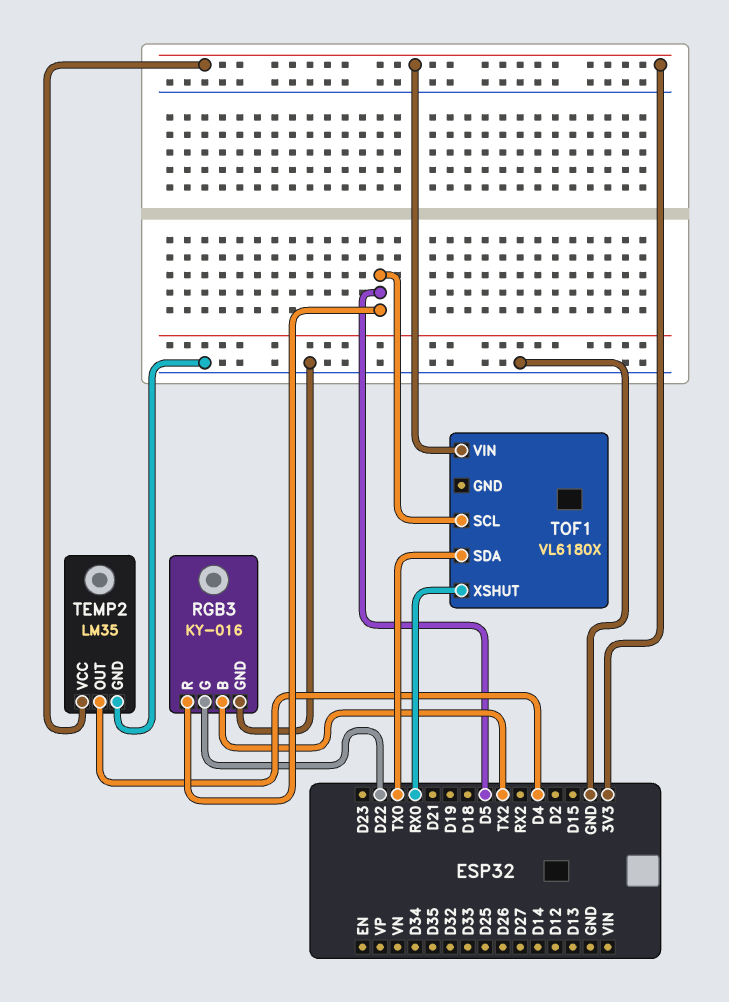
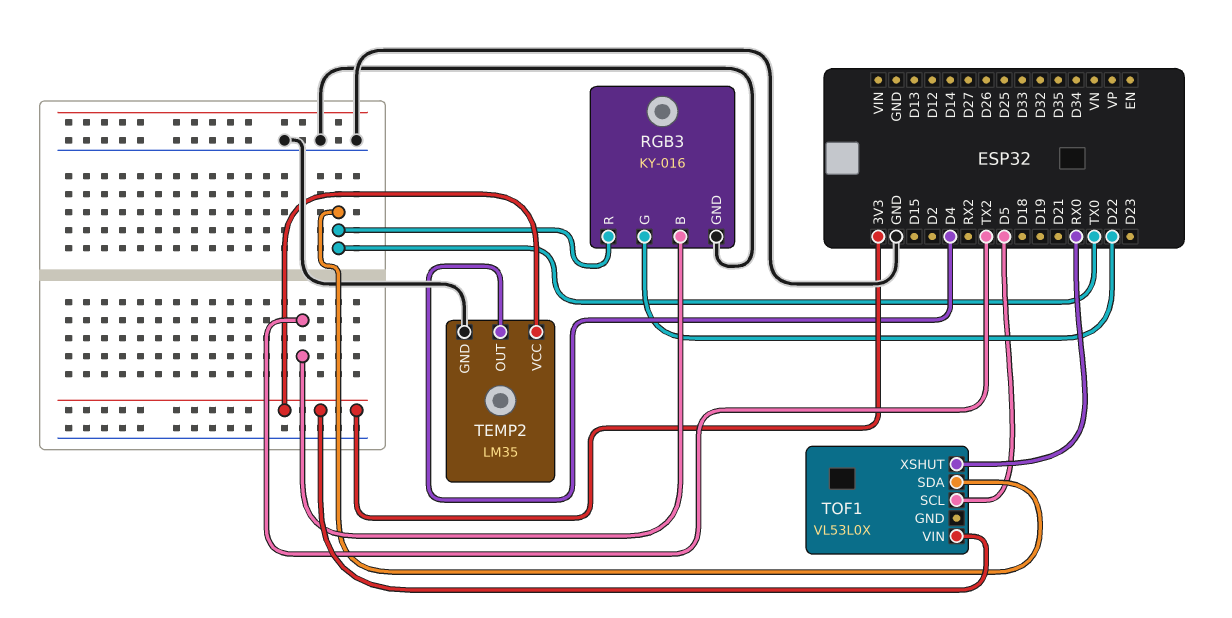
RGB3 pin R: D5 -> TX0
TOF1: VL6180X -> VL53L0X

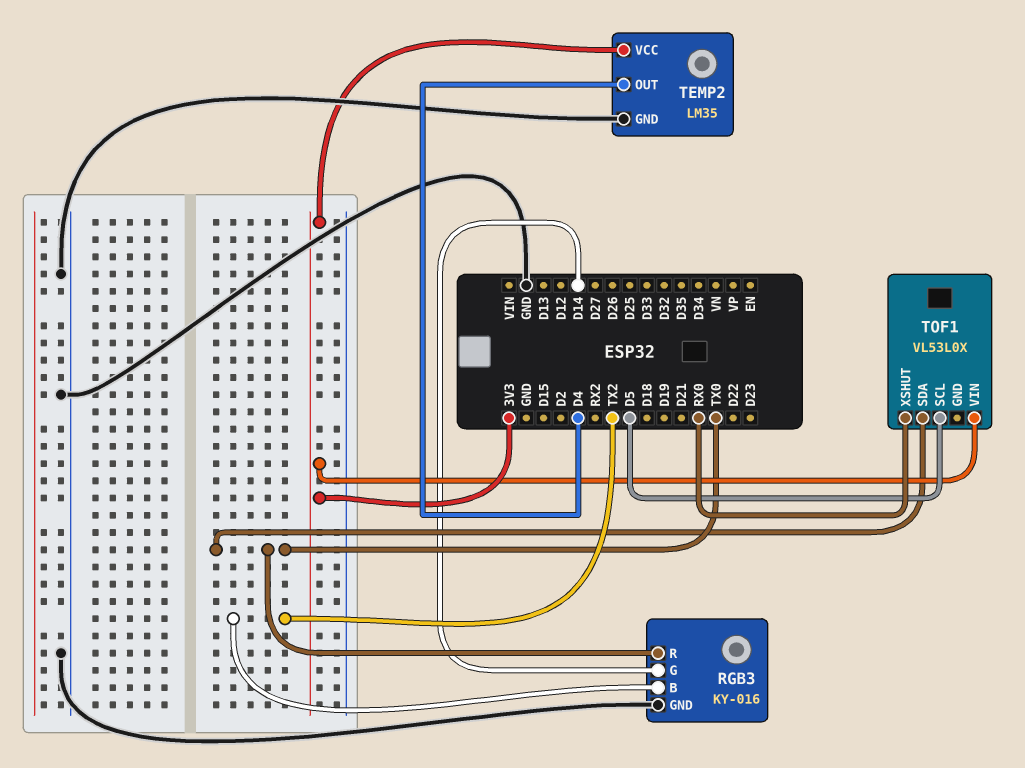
RGB3 pin G: D22 -> D14

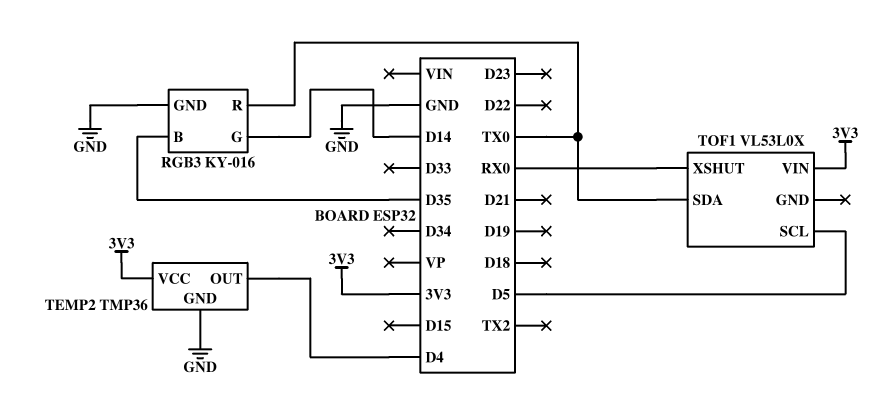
RGB3 pin B: TX2 -> D35
TEMP2: LM35 -> TMP36

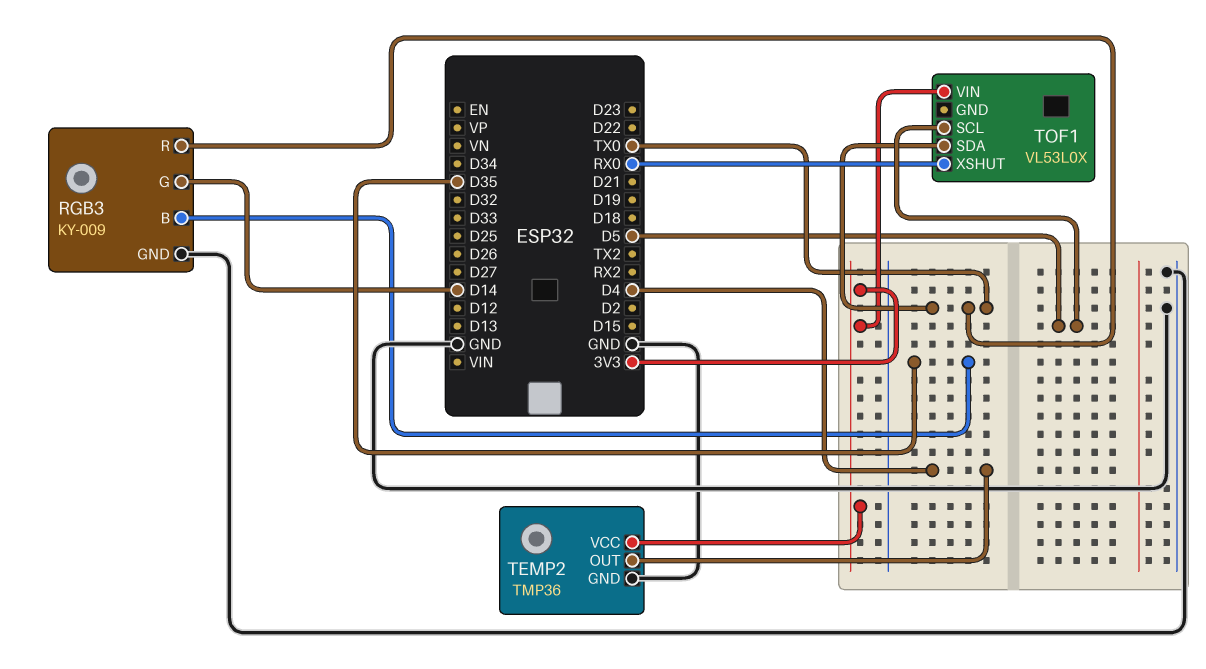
RGB3: KY-016 -> KY-009

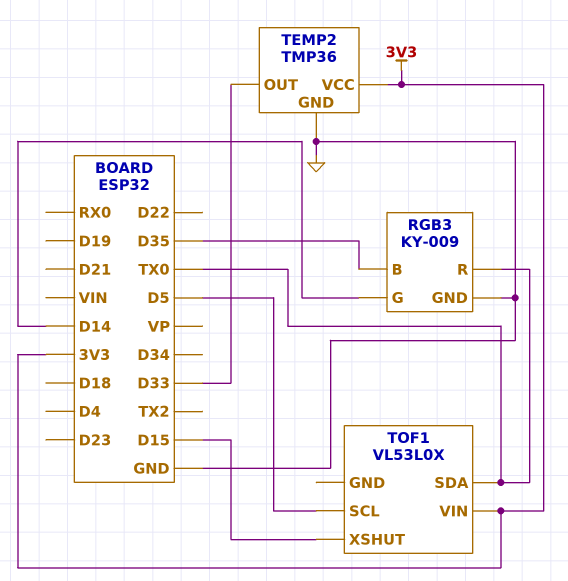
TEMP2 pin OUT: D4 -> D33
TOF1 pin XSHUT: RX0 -> D15

